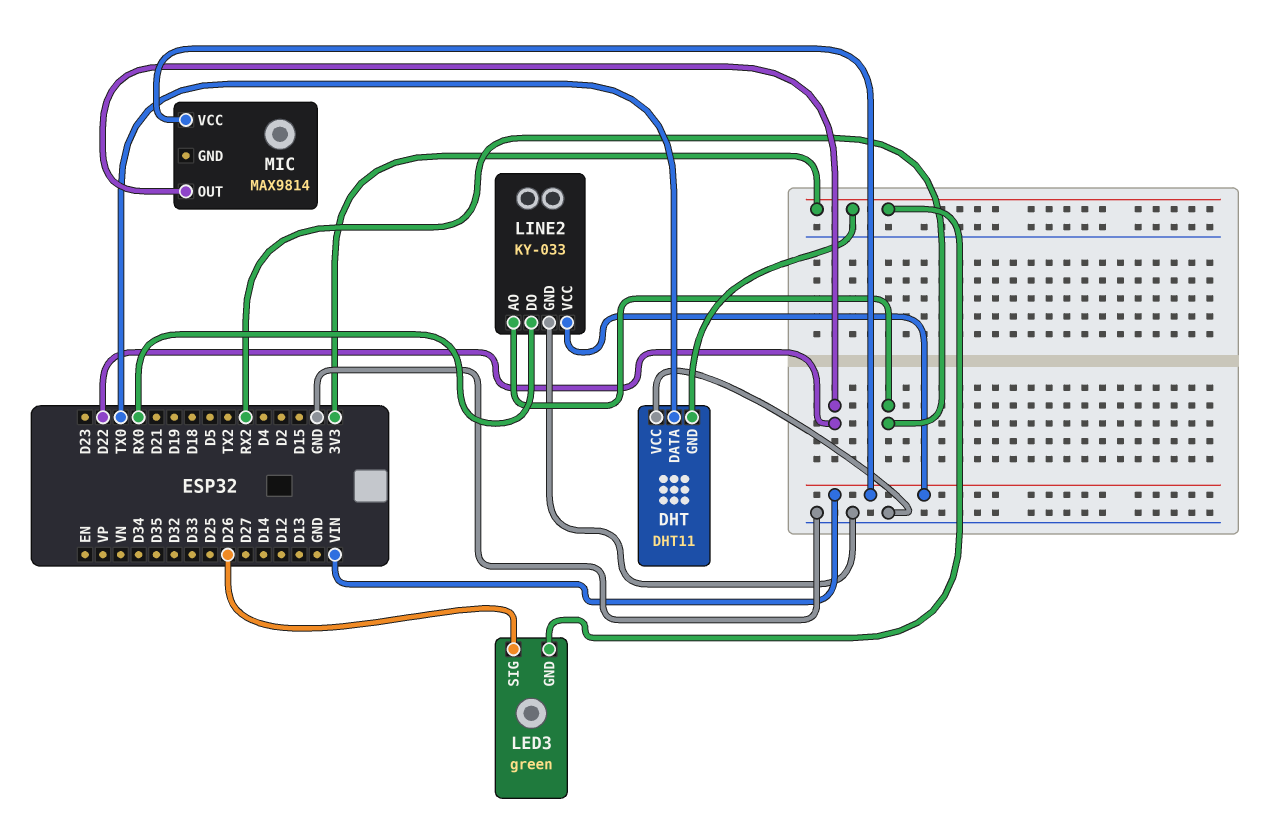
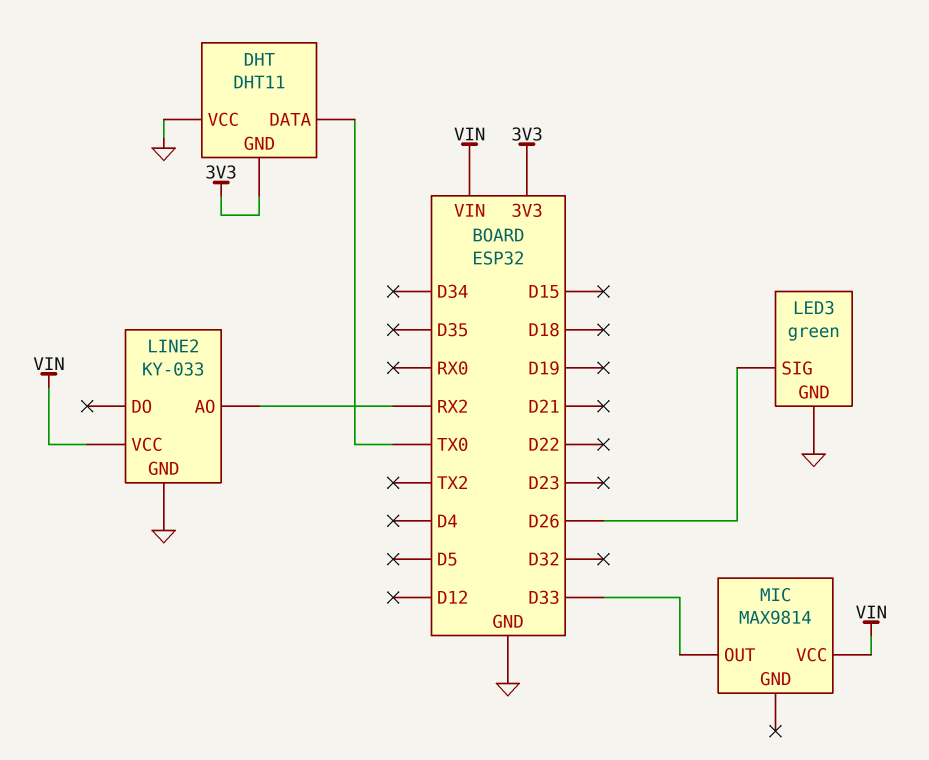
LED3 pin GND: 3V3 -> GND
LINE2 pin DO: RX0 -> none
MIC pin OUT: D22 -> D33

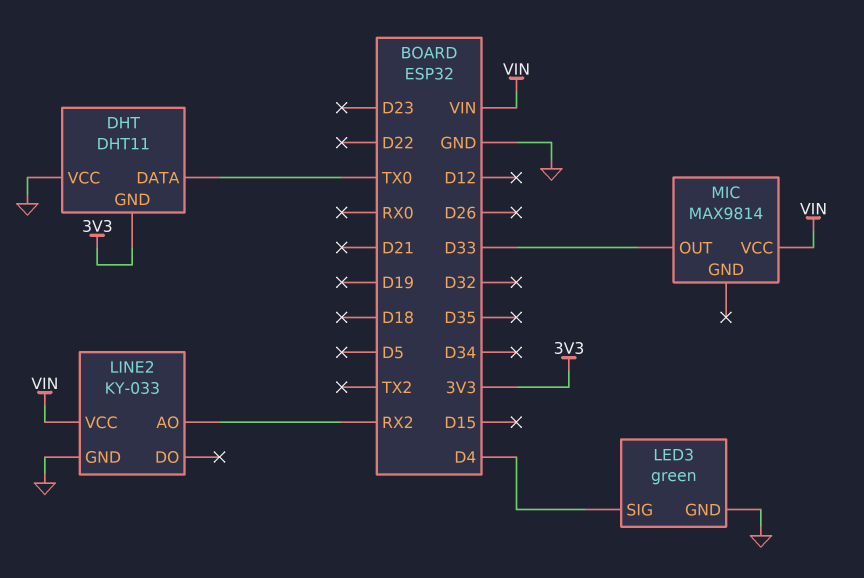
LED3 pin SIG: D26 -> D4

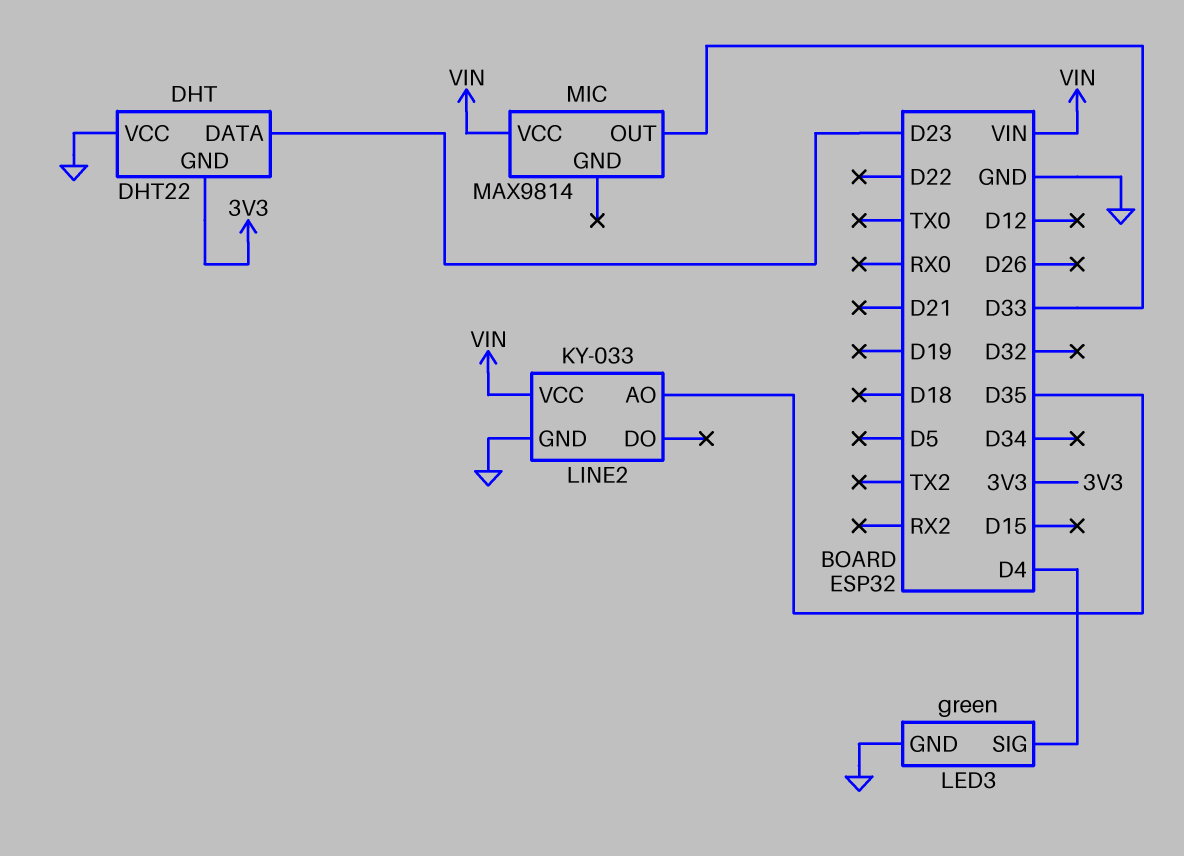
DHT: DHT11 -> DHT22
DHT pin DATA: TX0 -> D23
LINE2 pin AO: RX2 -> D35

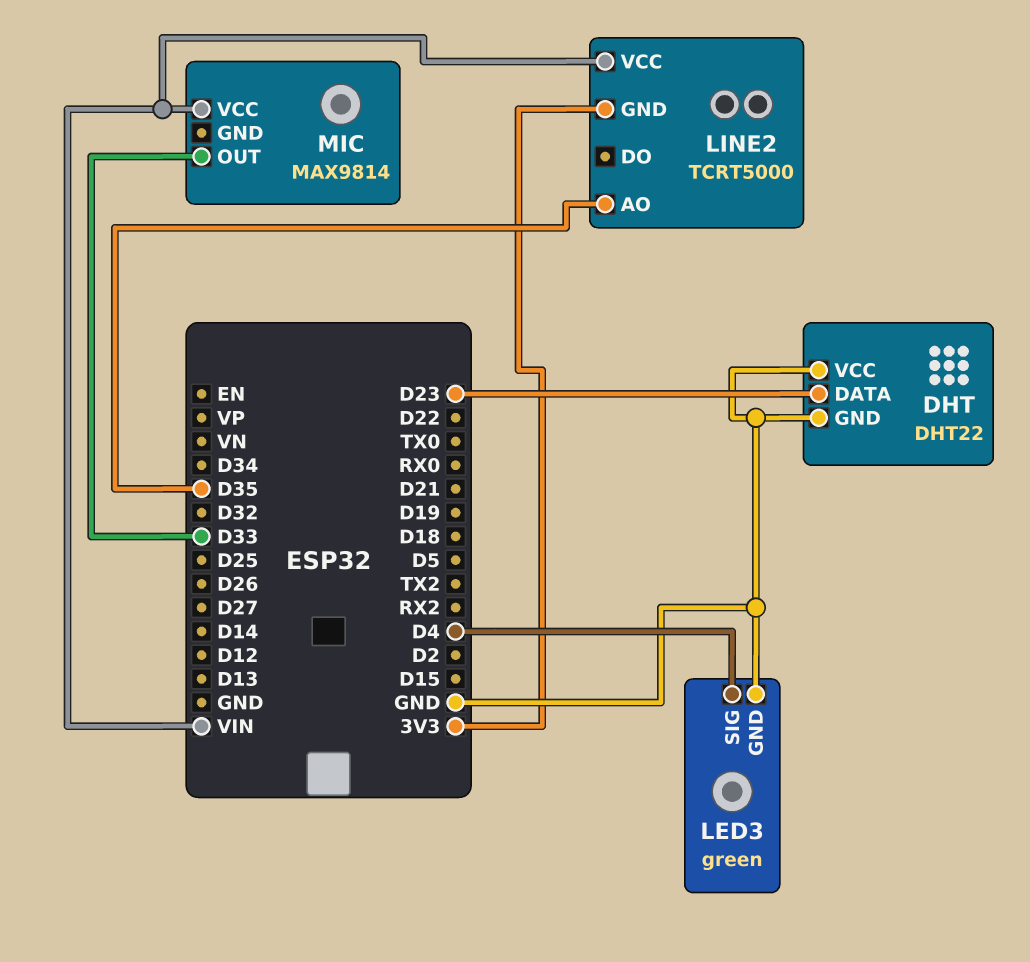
DHT pin GND: 3V3 -> GND
LINE2: KY-033 -> TCRT5000
LINE2 pin GND: GND -> 3V3

